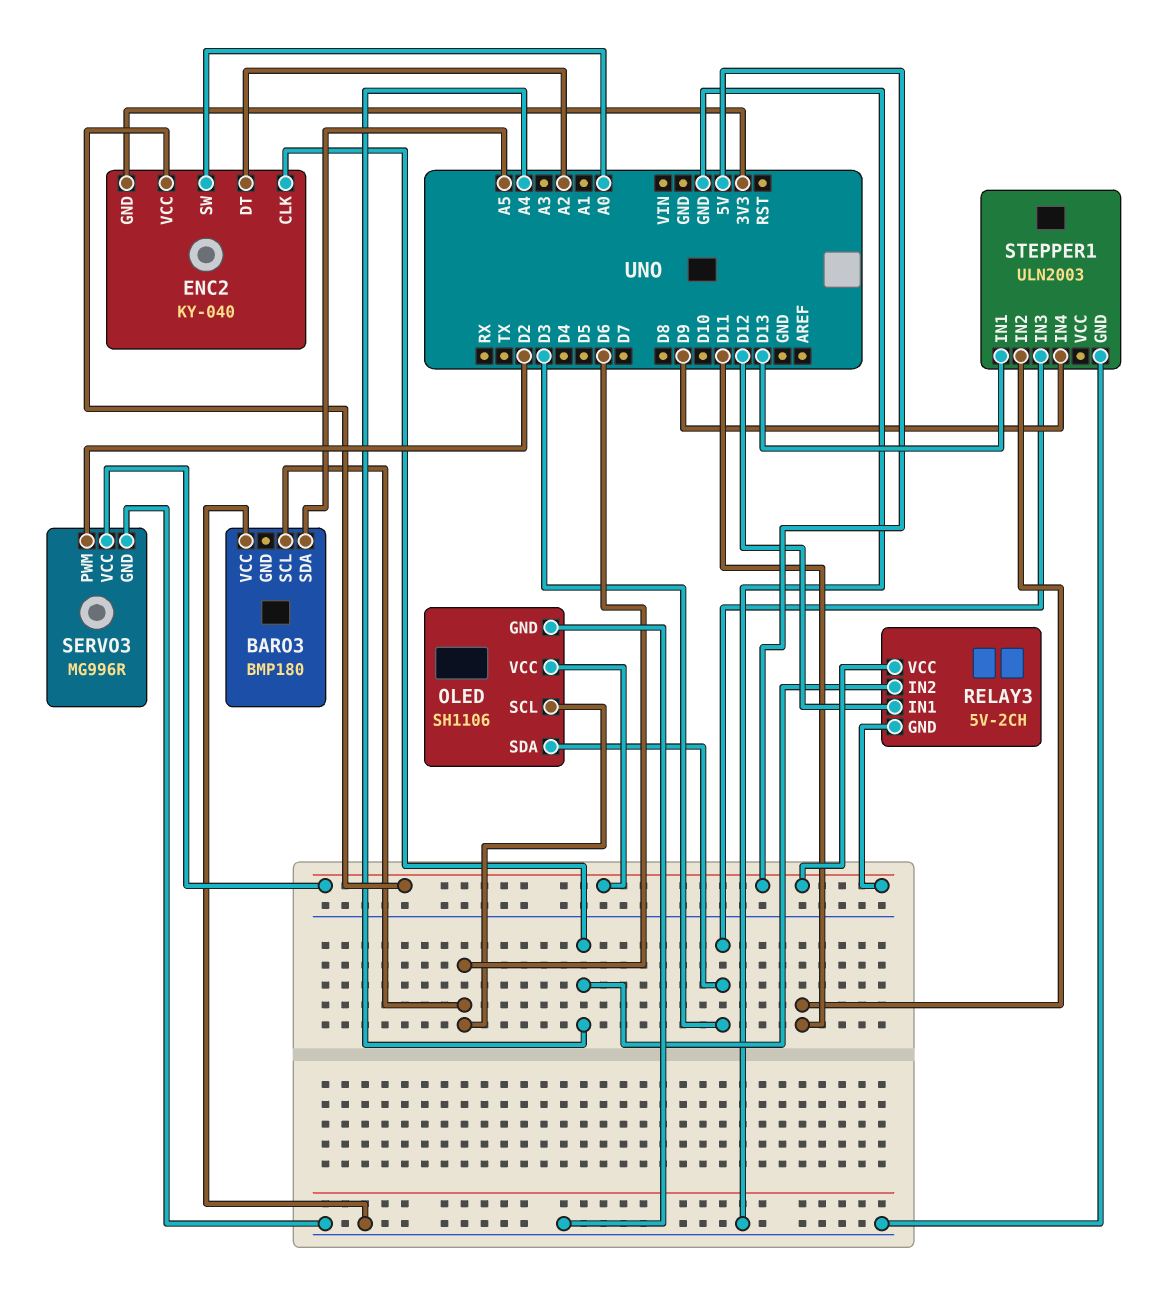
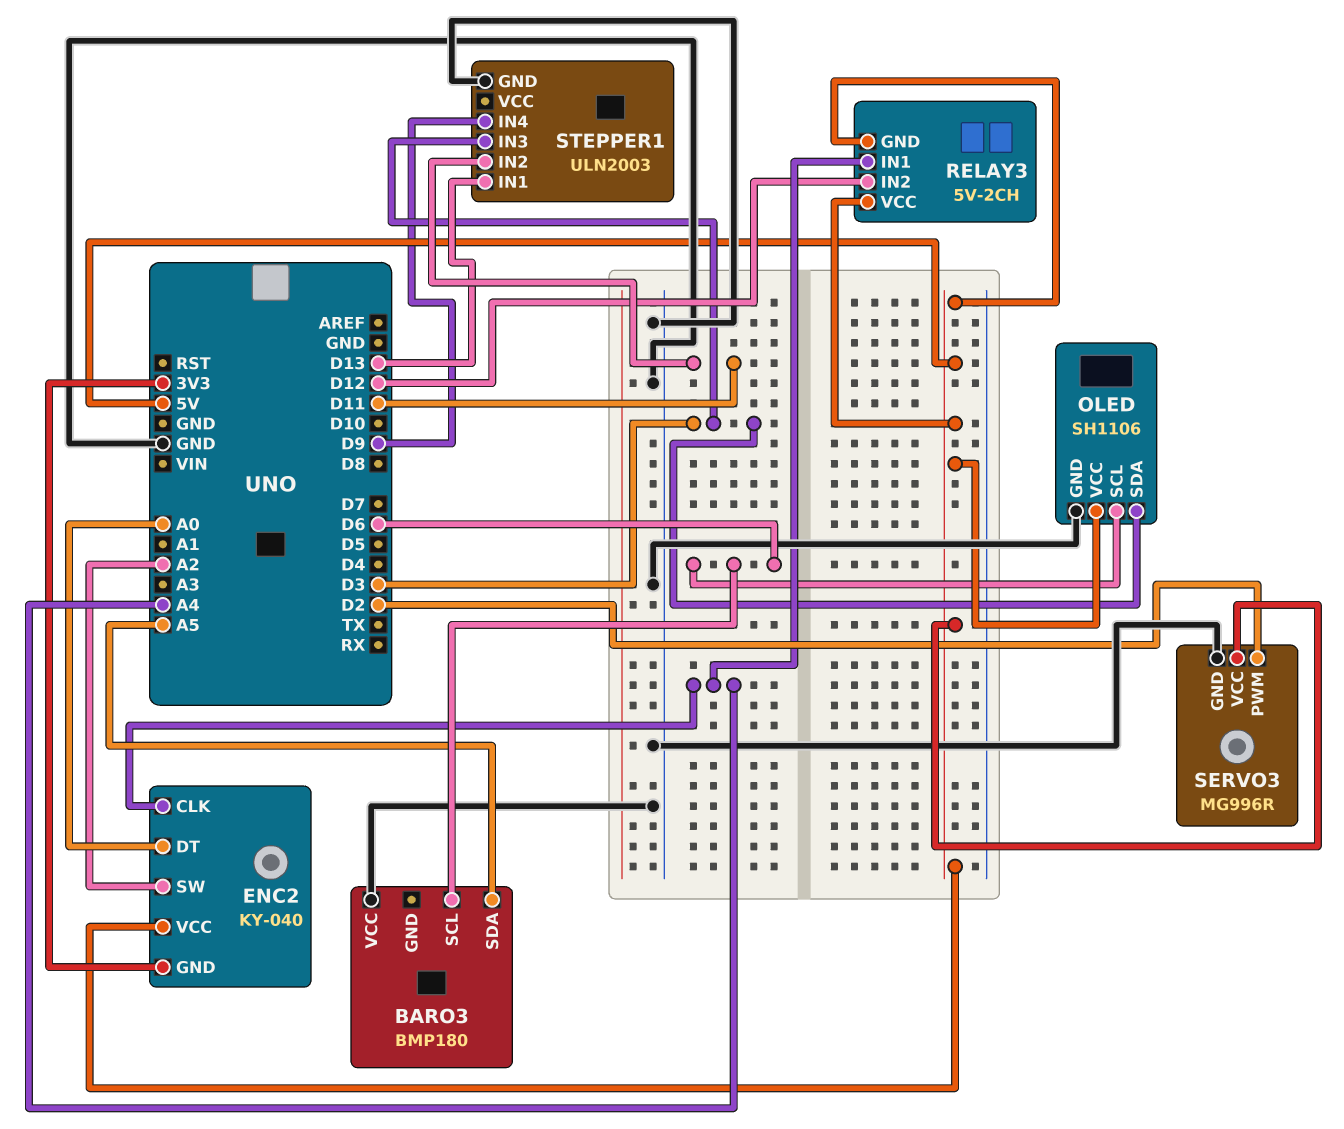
ENC2 pin DT: A2 -> A0
ENC2 pin SW: A0 -> A2
RELAY3 pin IN1: D12 -> A4
RELAY3 pin IN2: A4 -> D12

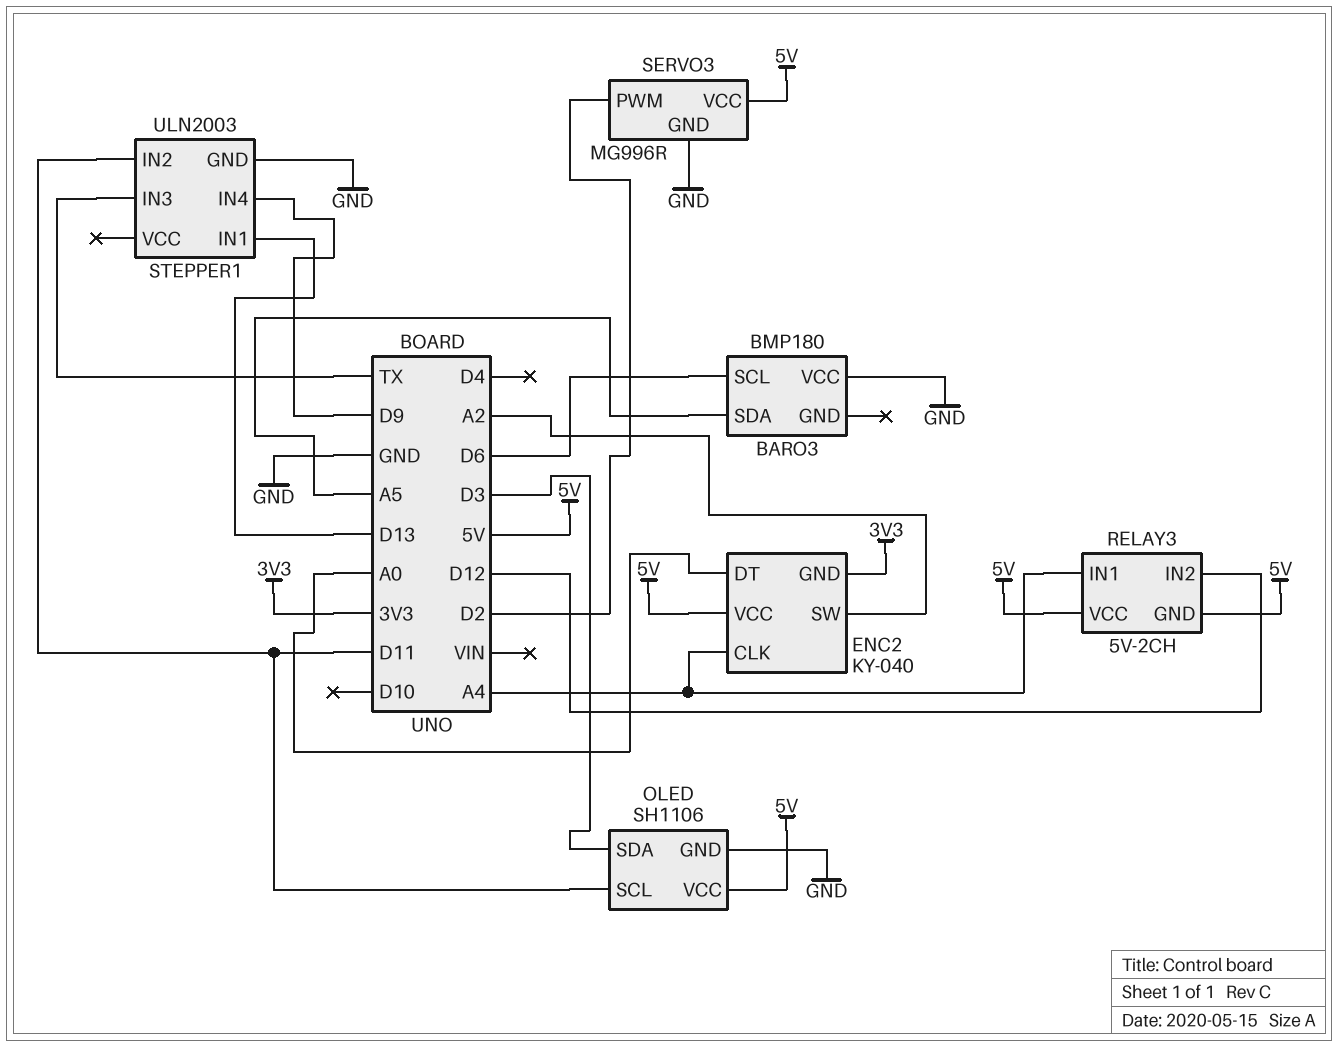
OLED pin SCL: D6 -> D11
STEPPER1 pin IN3: D3 -> TX

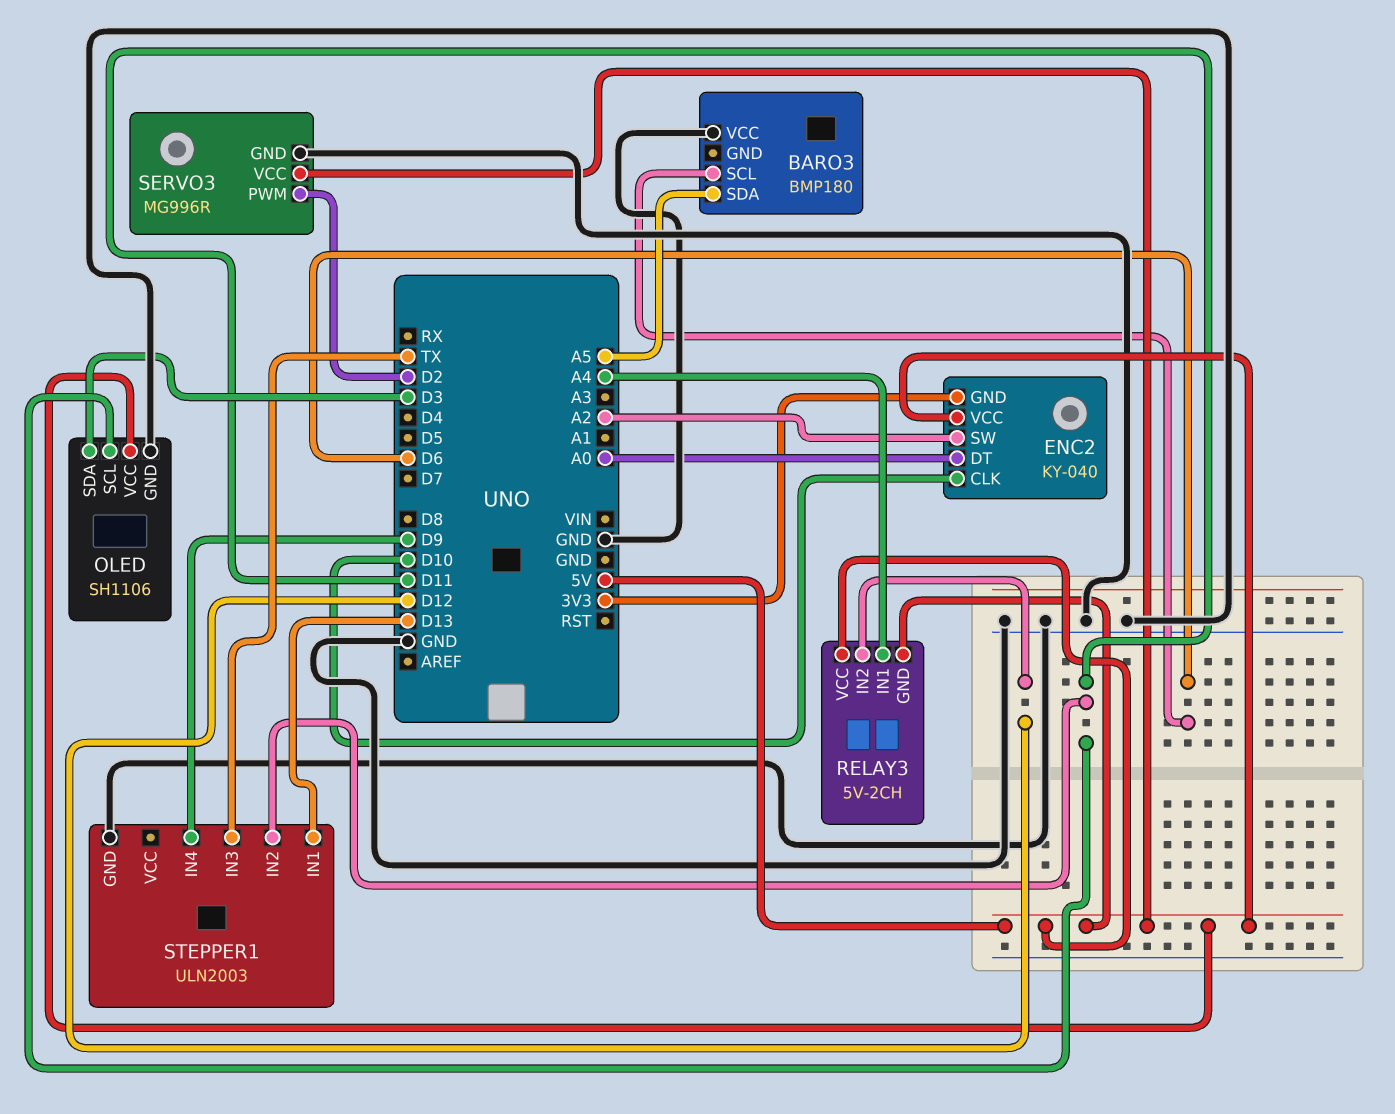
ENC2 pin CLK: A4 -> D10

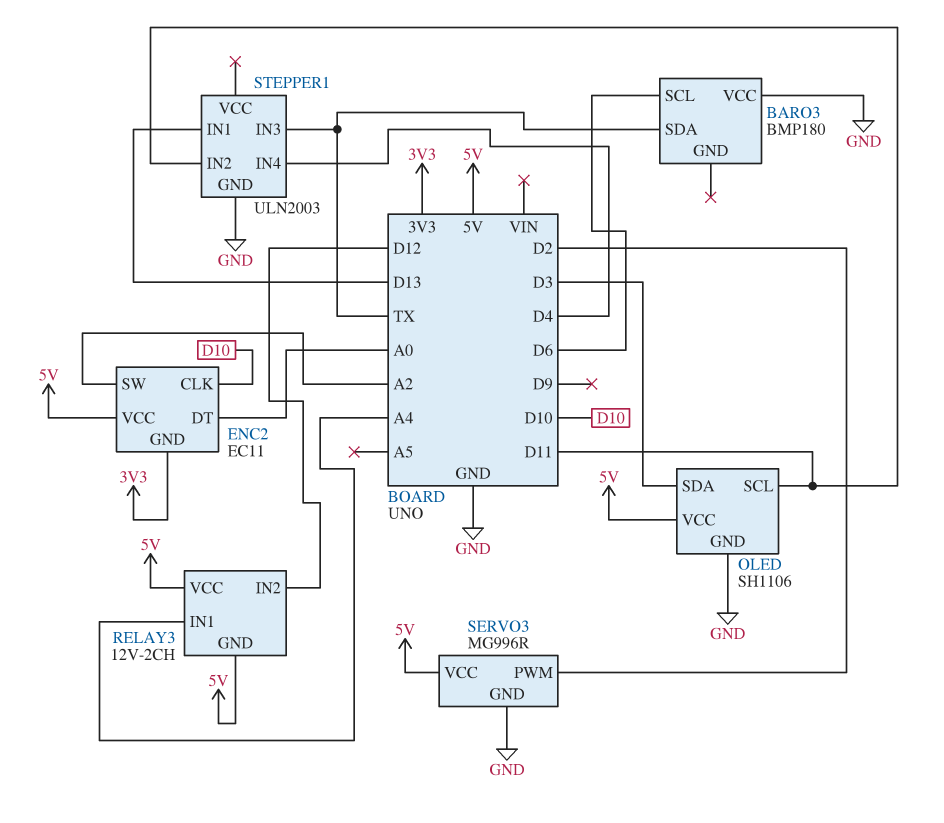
BARO3 pin SDA: A5 -> TX
ENC2: KY-040 -> EC11
RELAY3: 5V-2CH -> 12V-2CH
STEPPER1 pin IN4: D9 -> D4

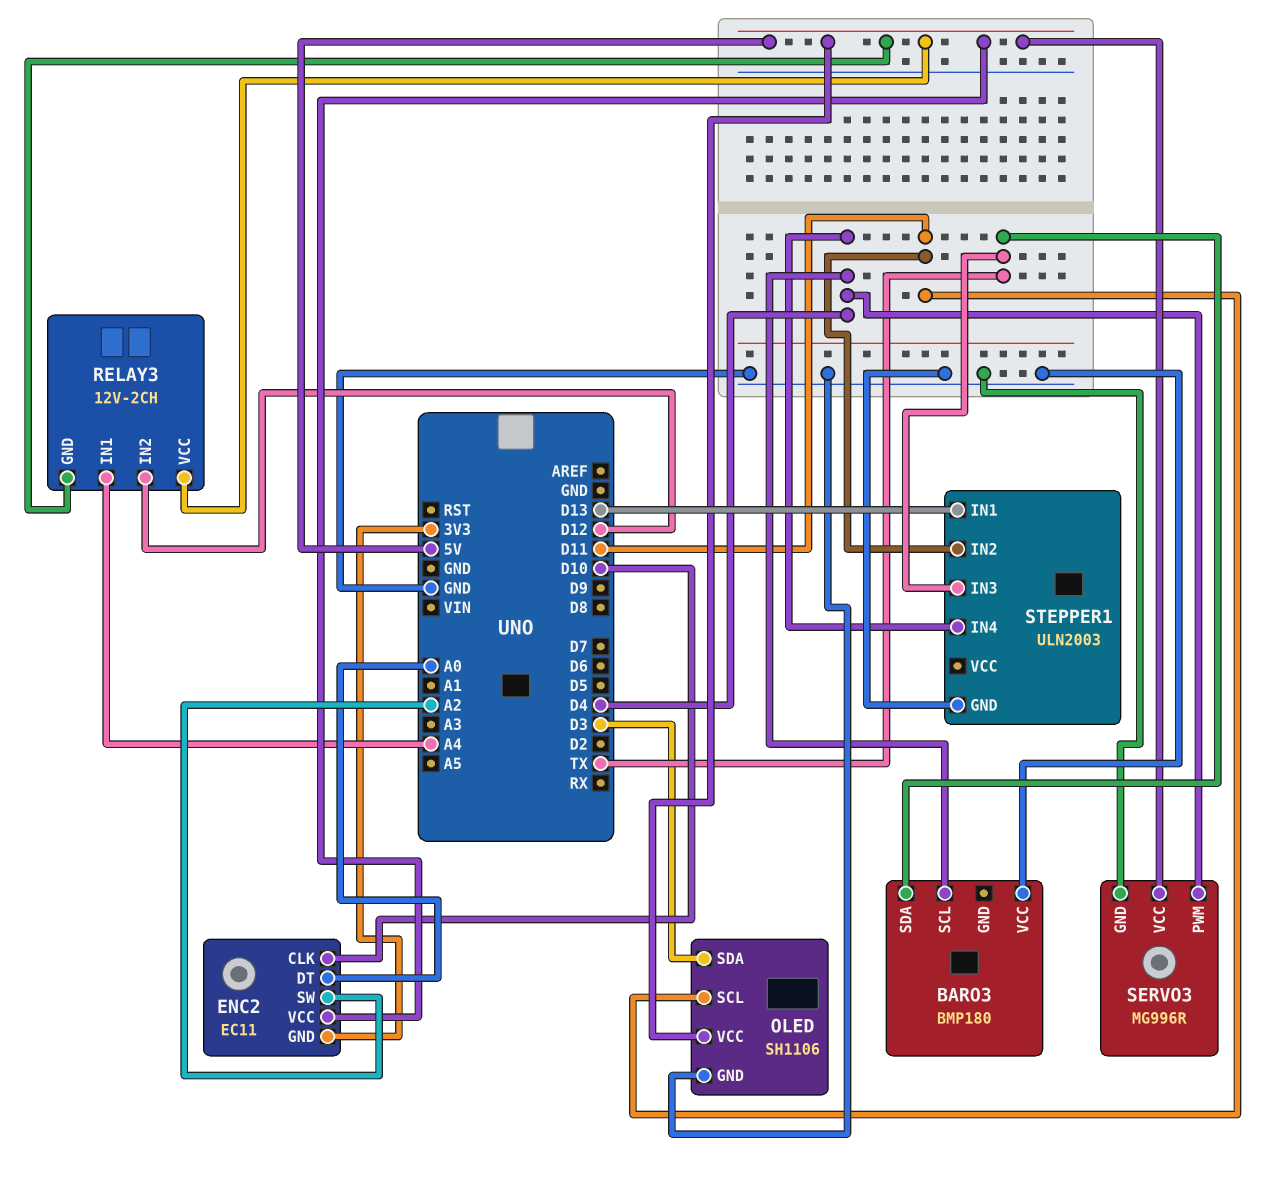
BARO3 pin SCL: D6 -> D4
SERVO3 pin PWM: D2 -> D4

